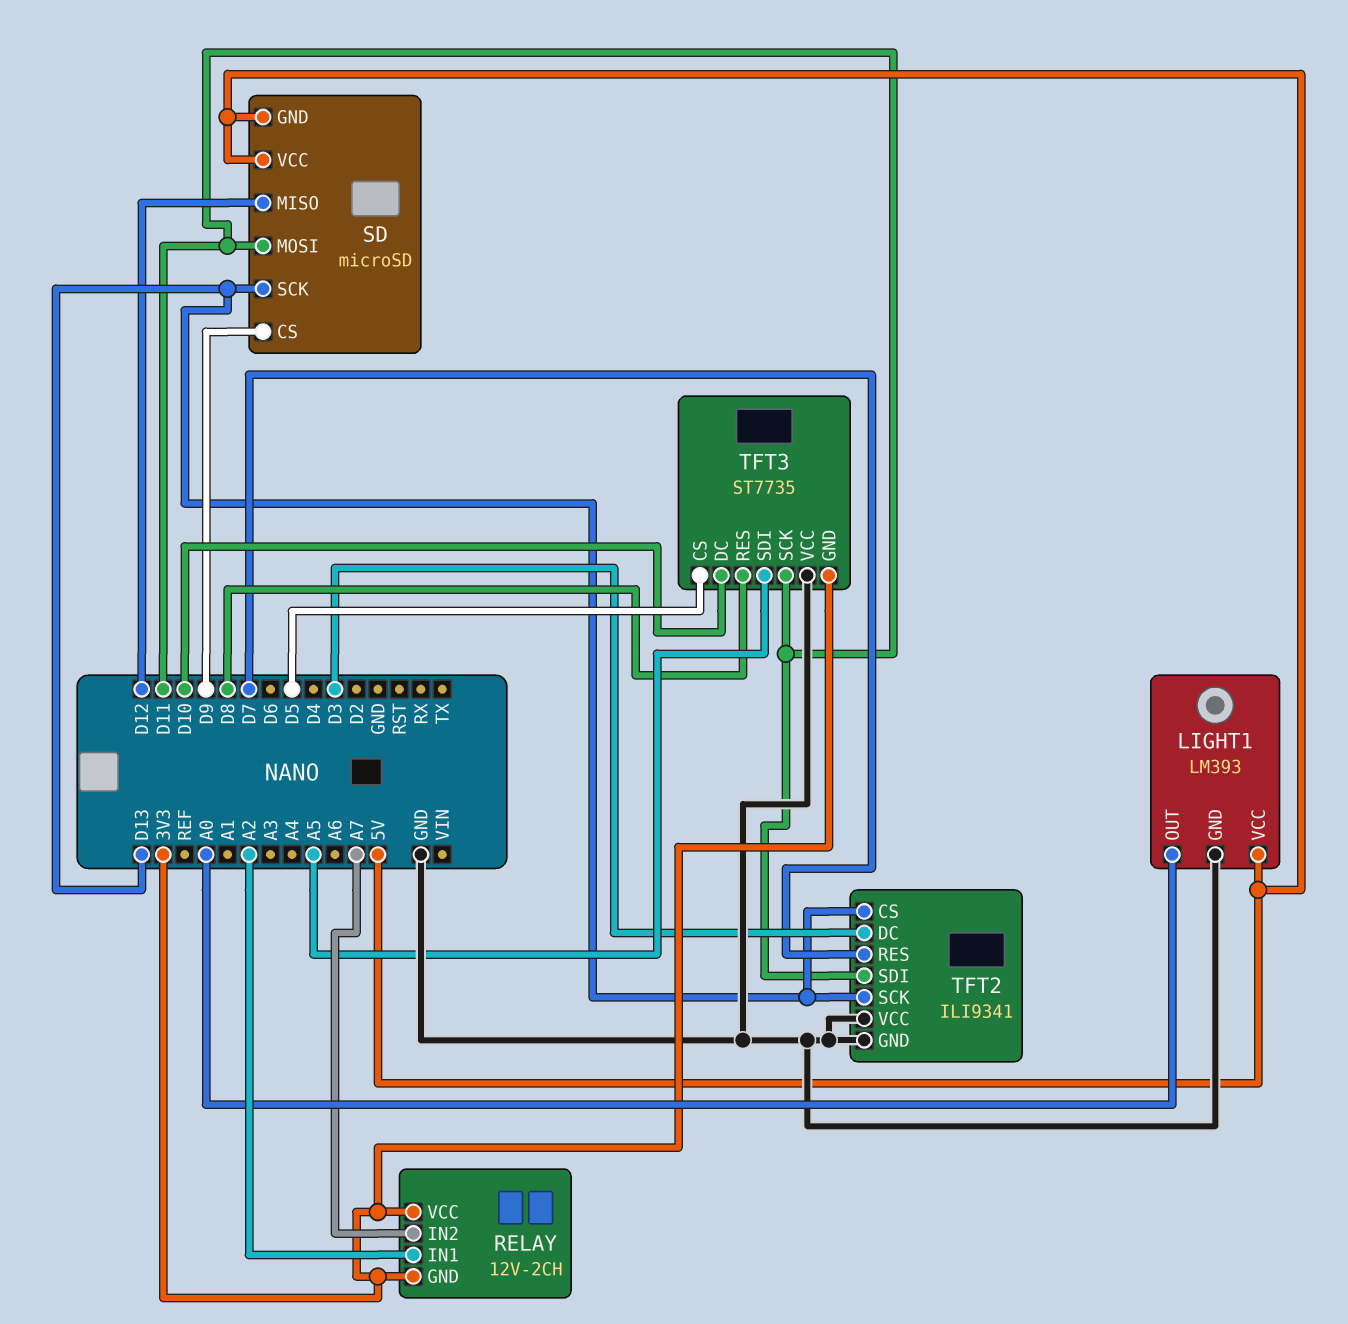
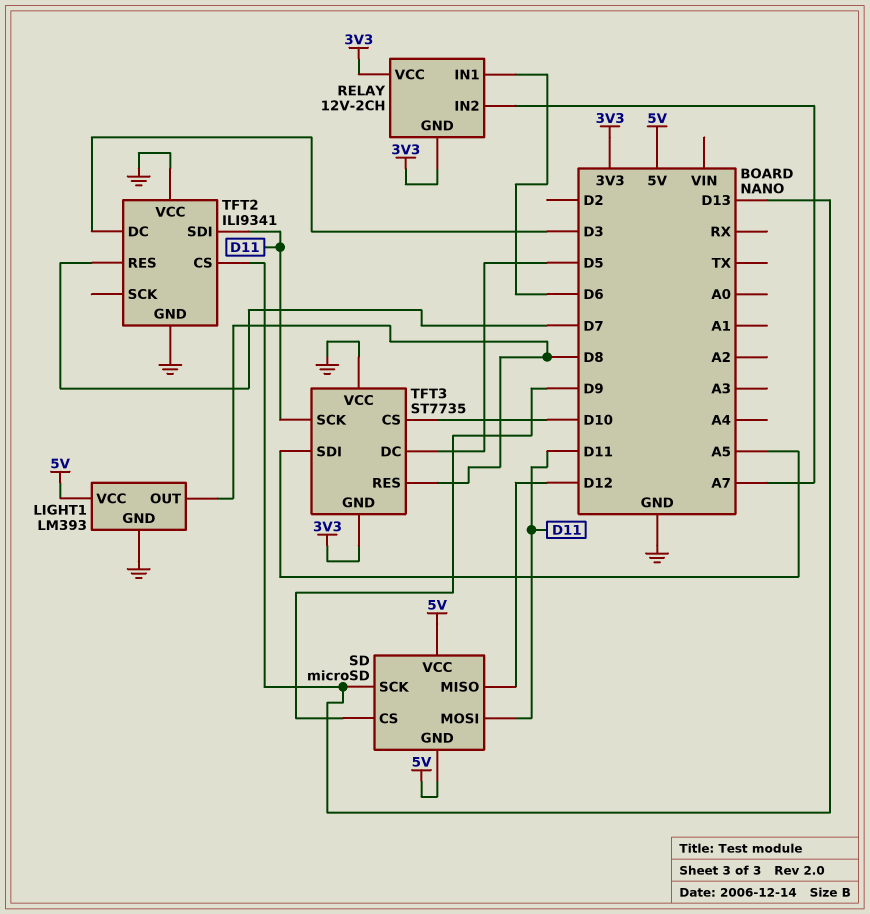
LIGHT1 pin OUT: A0 -> D8
RELAY pin IN1: A2 -> D6
TFT2 pin SCK: D13 -> none
TFT3 pin CS: D5 -> D10
TFT3 pin DC: D10 -> D5

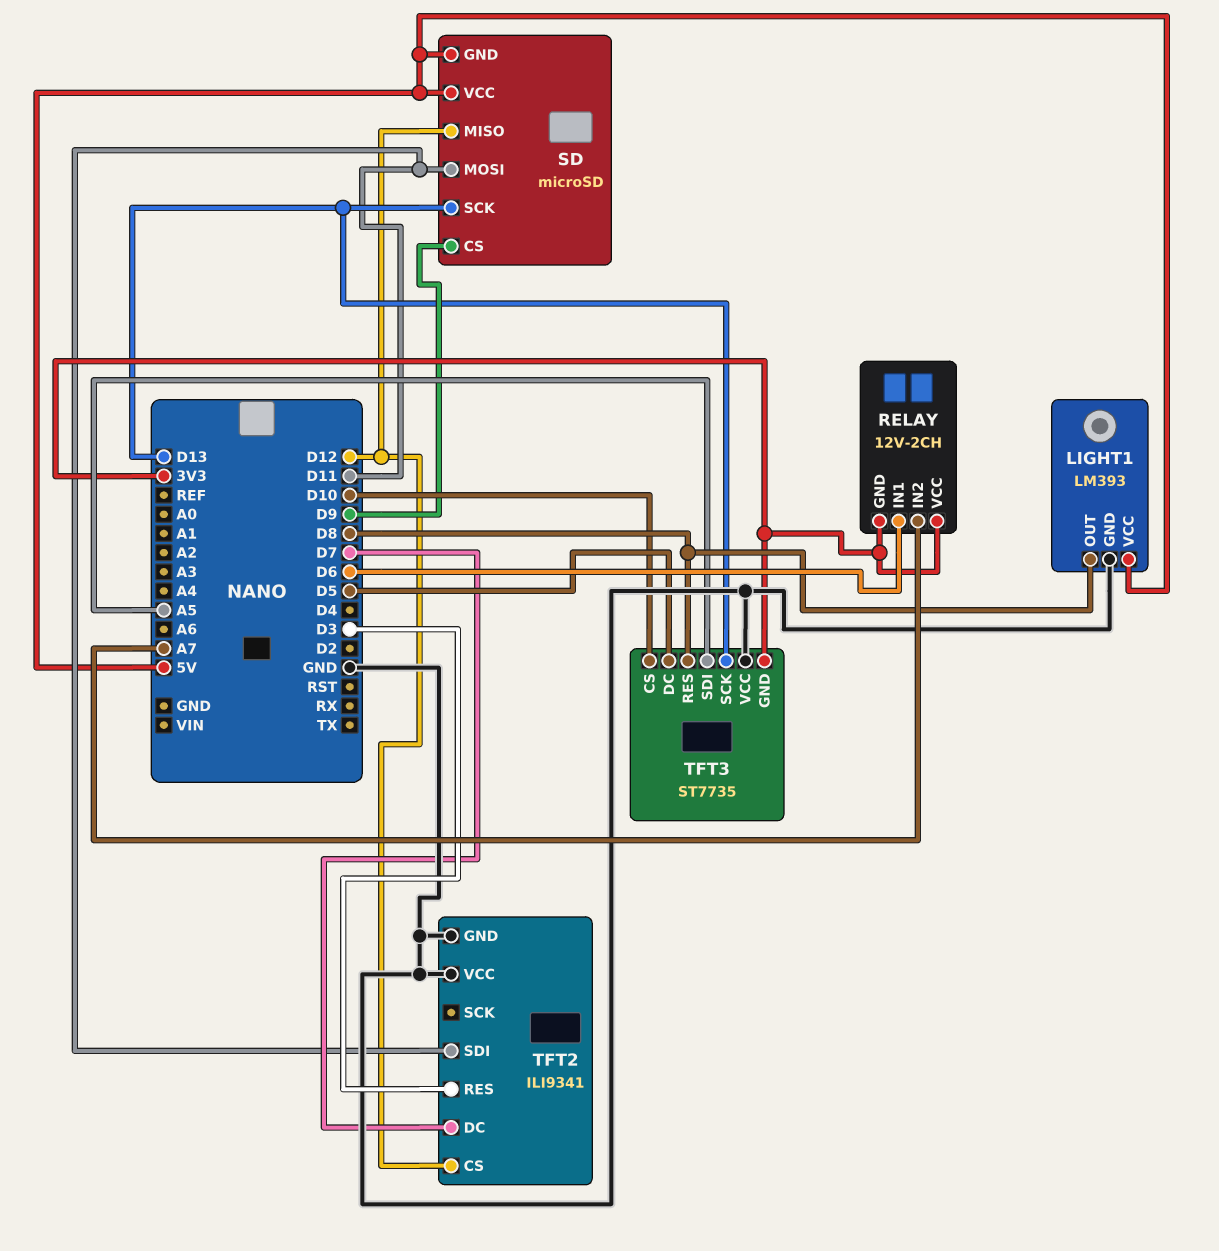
TFT2 pin CS: D13 -> D12
TFT2 pin DC: D3 -> D7
TFT2 pin RES: D7 -> D3
TFT3 pin SCK: D11 -> D13

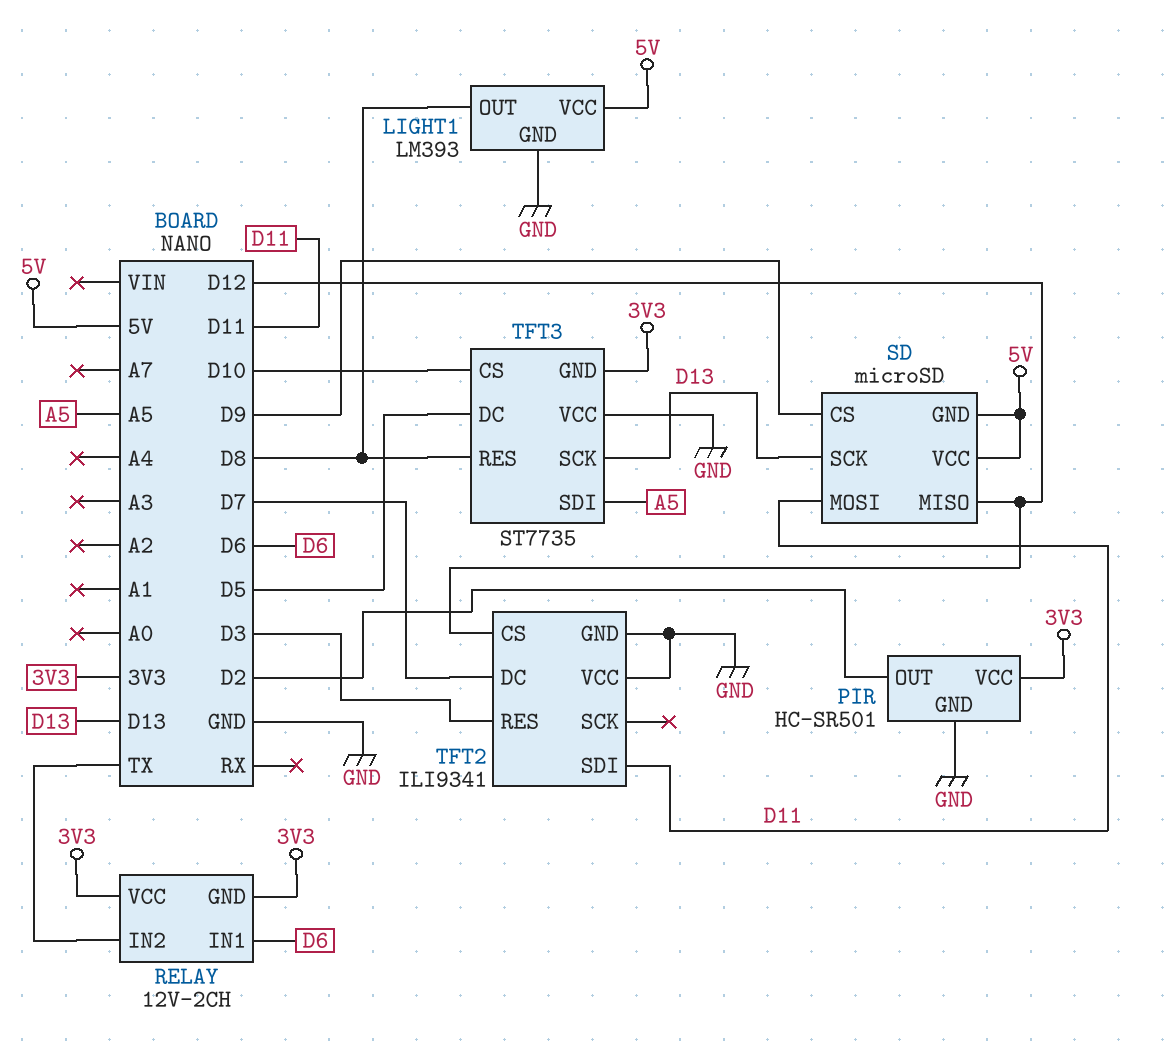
PIR: none -> HC-SR501
PIR pin GND: none -> GND
PIR pin OUT: none -> D2
PIR pin VCC: none -> 3V3
RELAY pin IN2: A7 -> TX

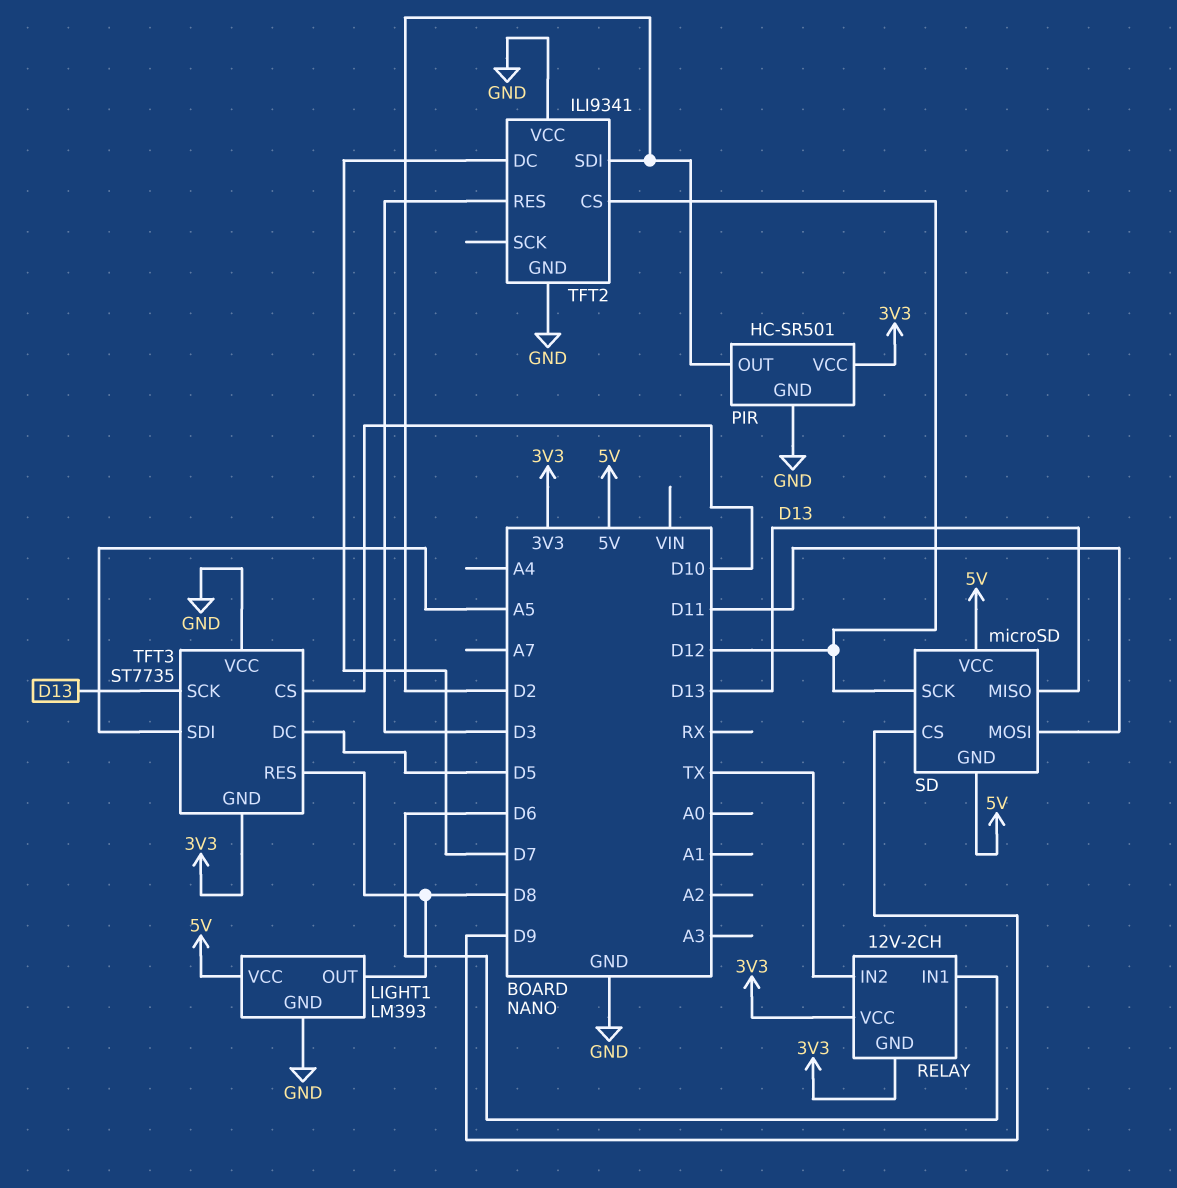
SD pin MISO: D12 -> D13
SD pin SCK: D13 -> D12
TFT2 pin SDI: D11 -> D2

